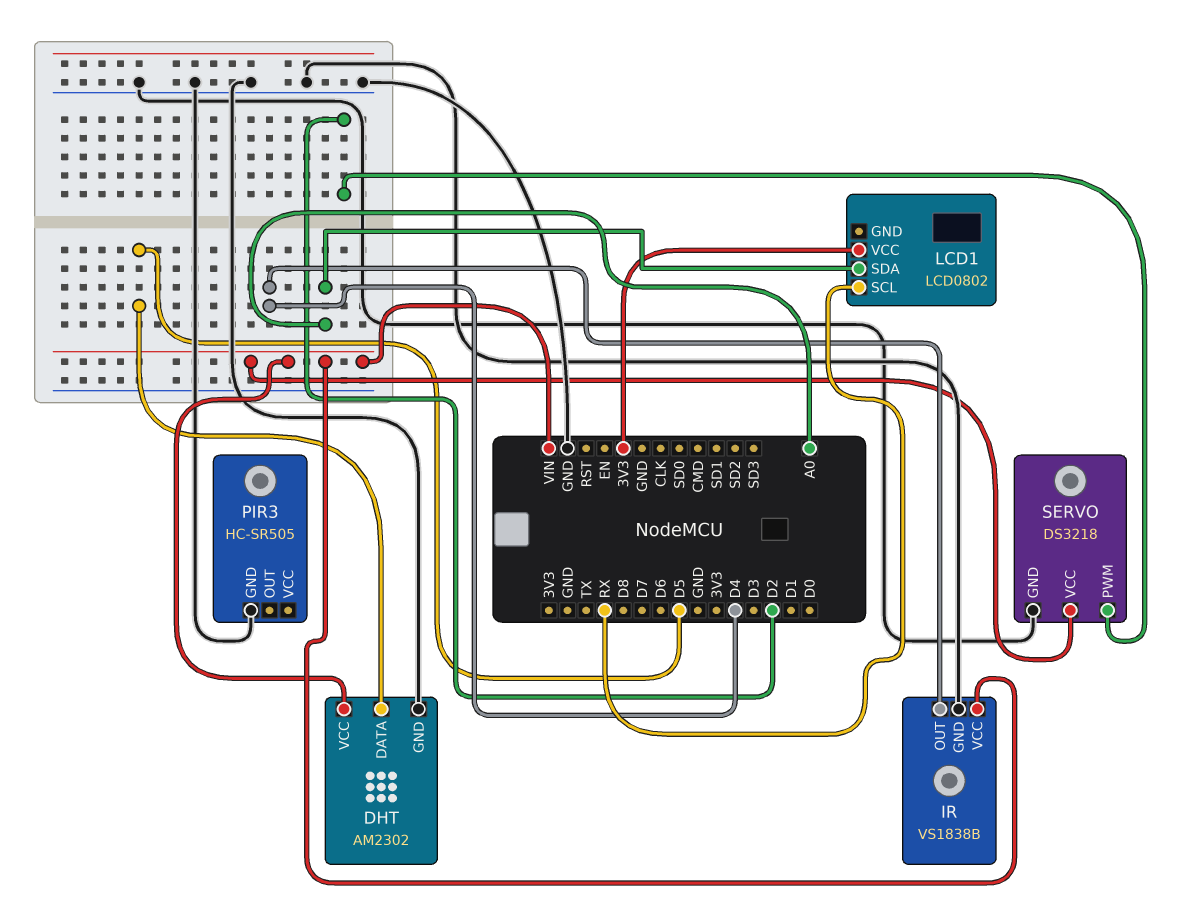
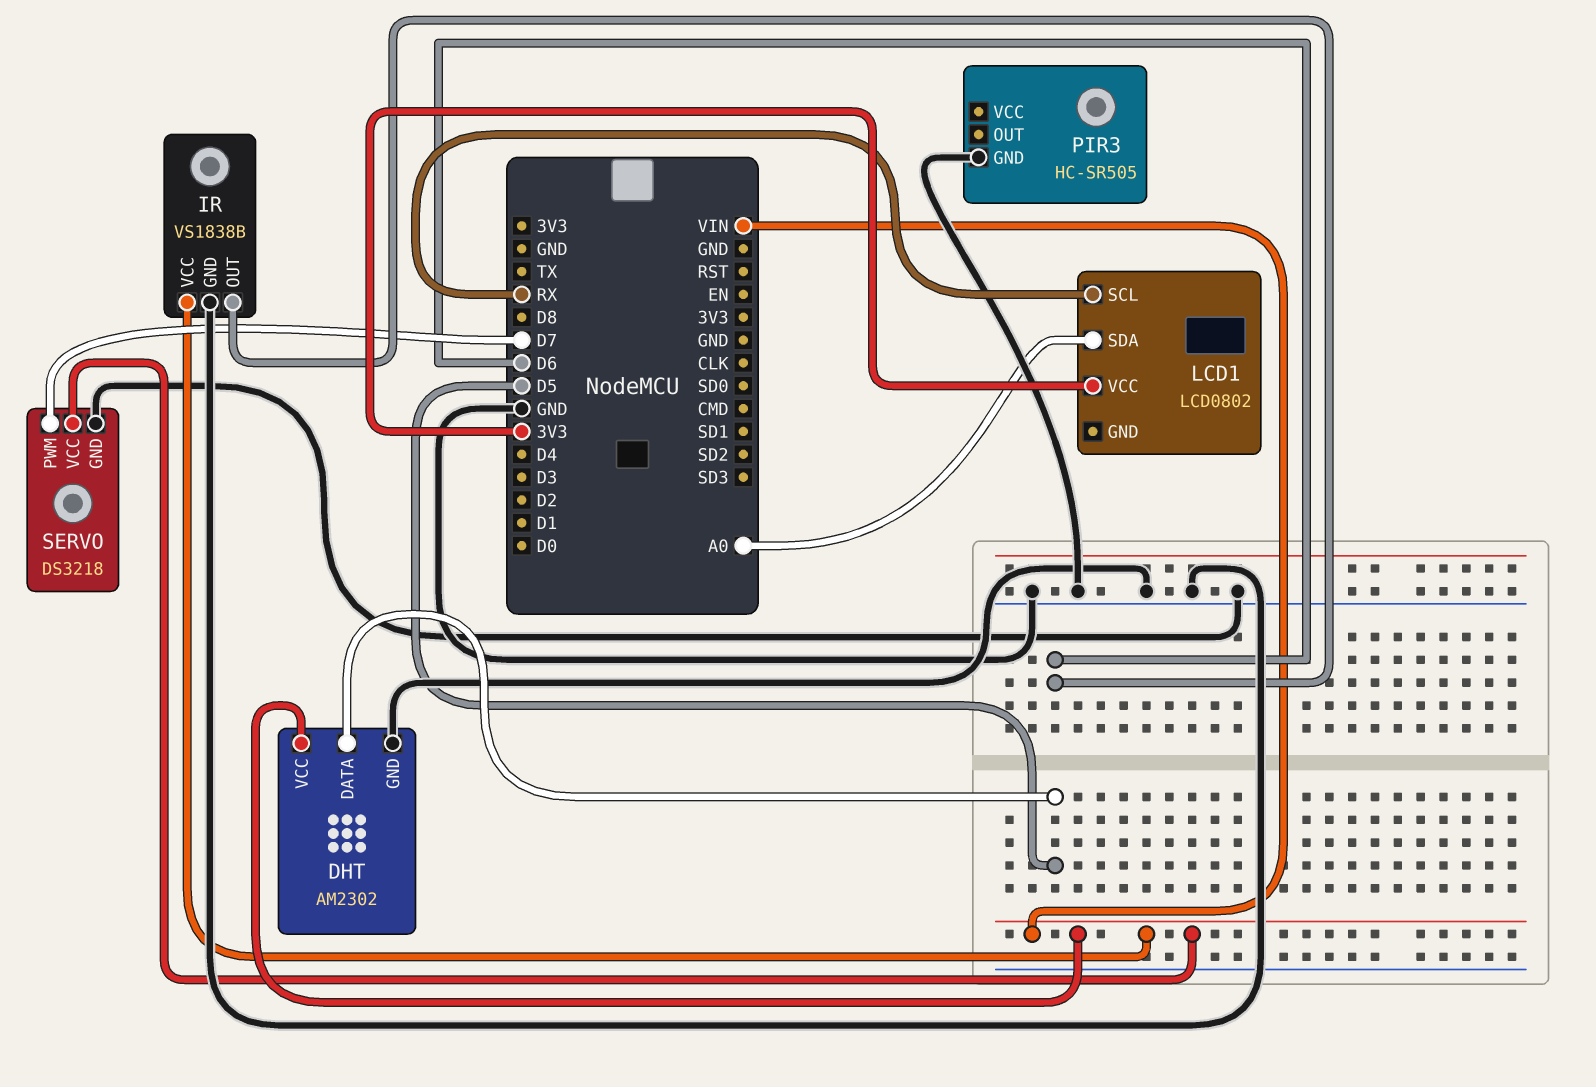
IR pin OUT: D4 -> D6
SERVO pin PWM: D2 -> D7

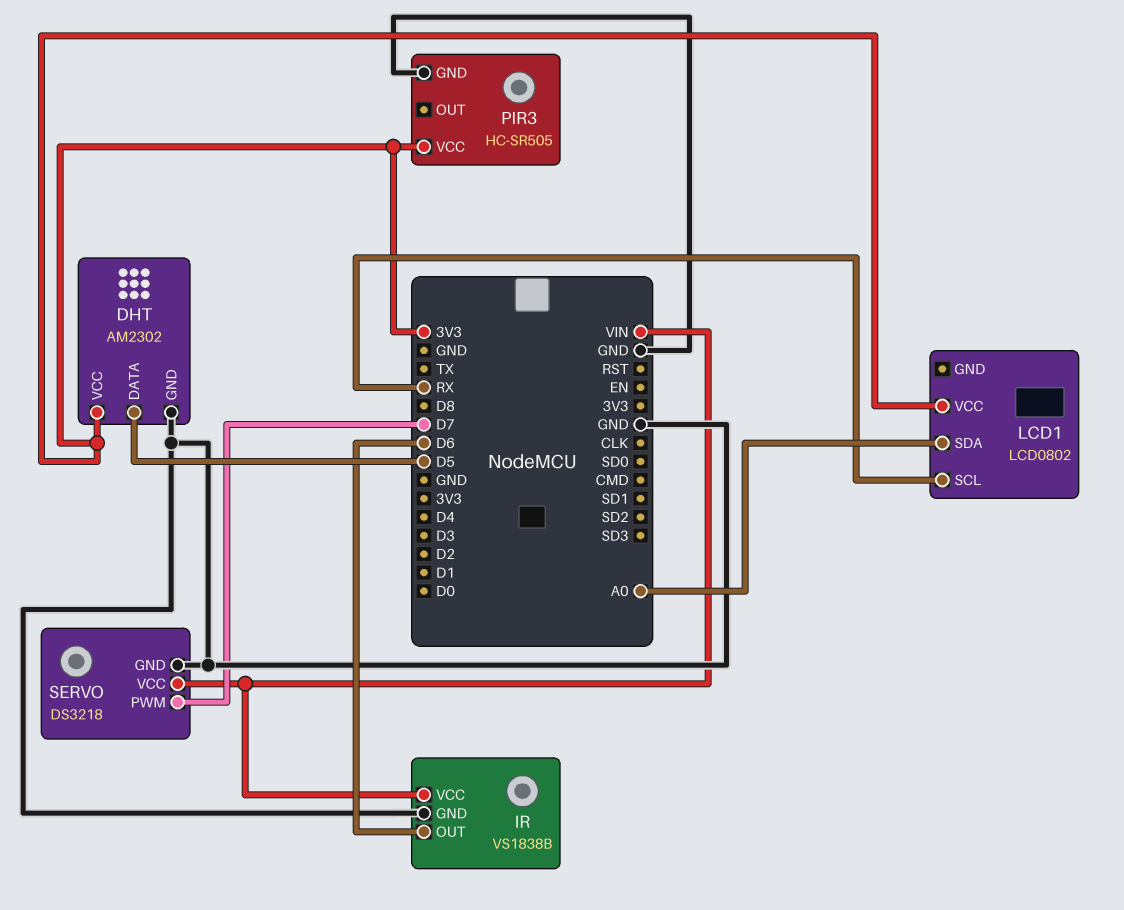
DHT pin VCC: VIN -> 3V3
PIR3 pin VCC: none -> 3V3

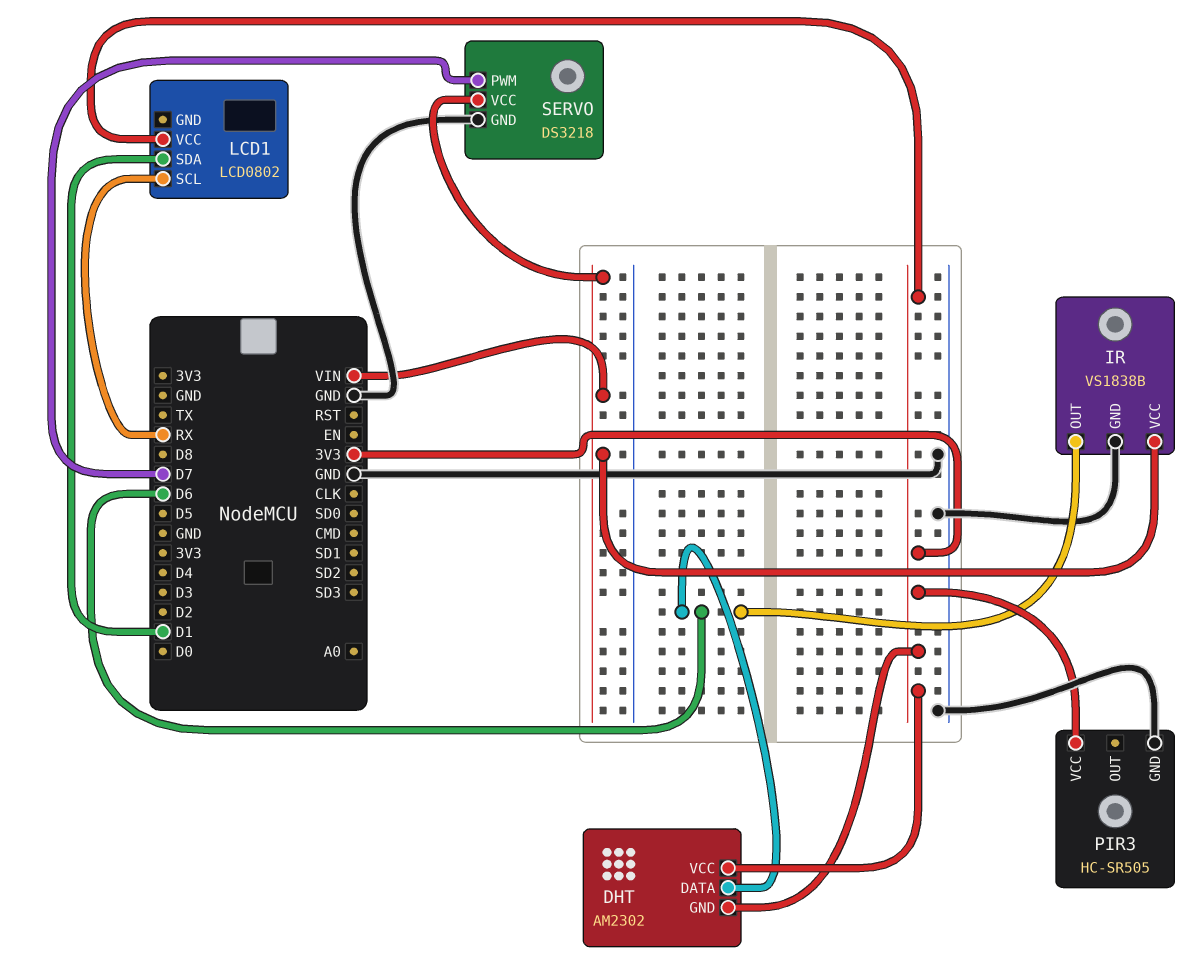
DHT pin DATA: D5 -> D6
DHT pin GND: GND -> 3V3
LCD1 pin SDA: A0 -> D1

